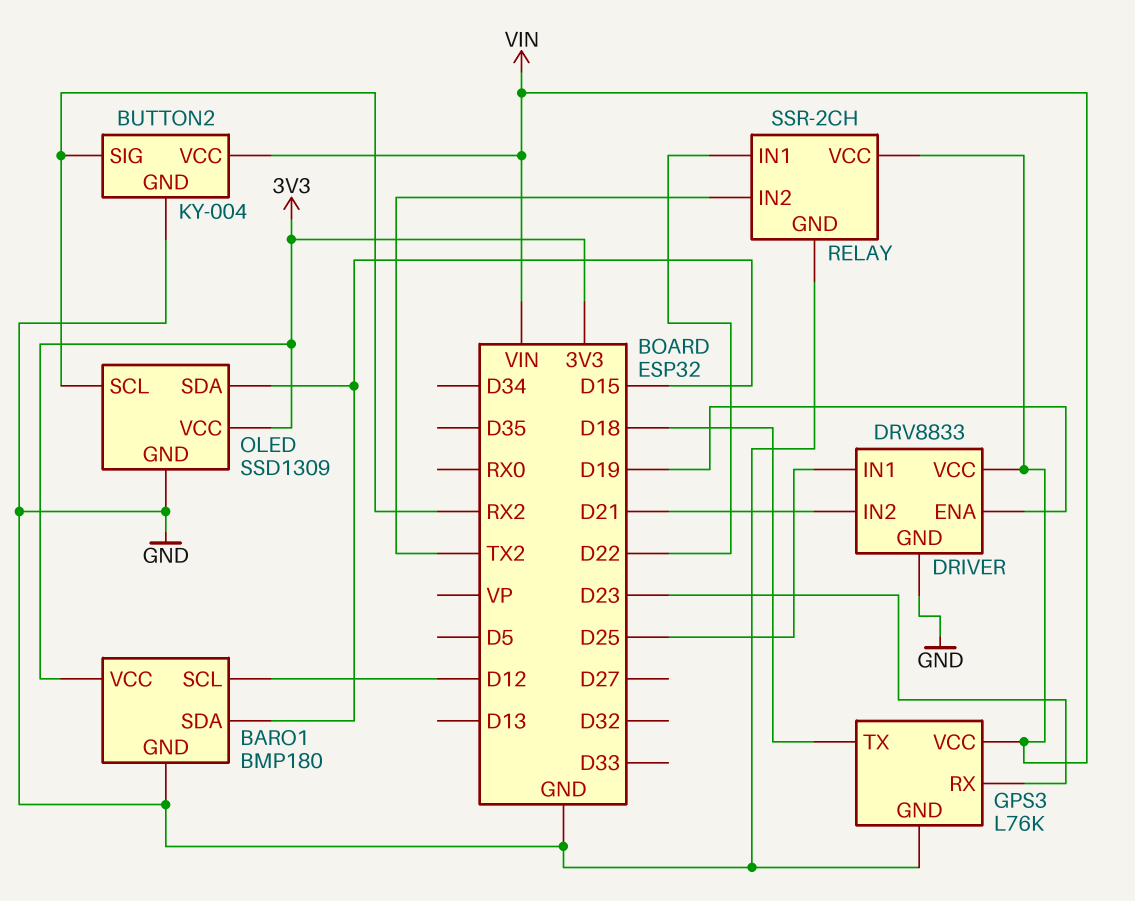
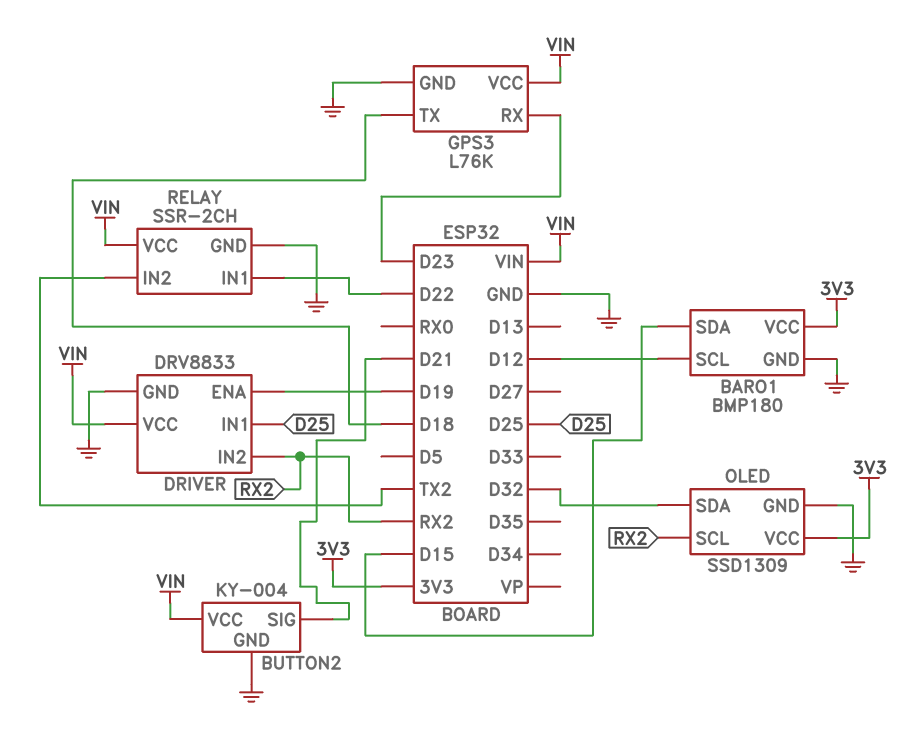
BUTTON2 pin SIG: RX2 -> D21
DRIVER pin IN2: D21 -> RX2
OLED pin SDA: D15 -> D32

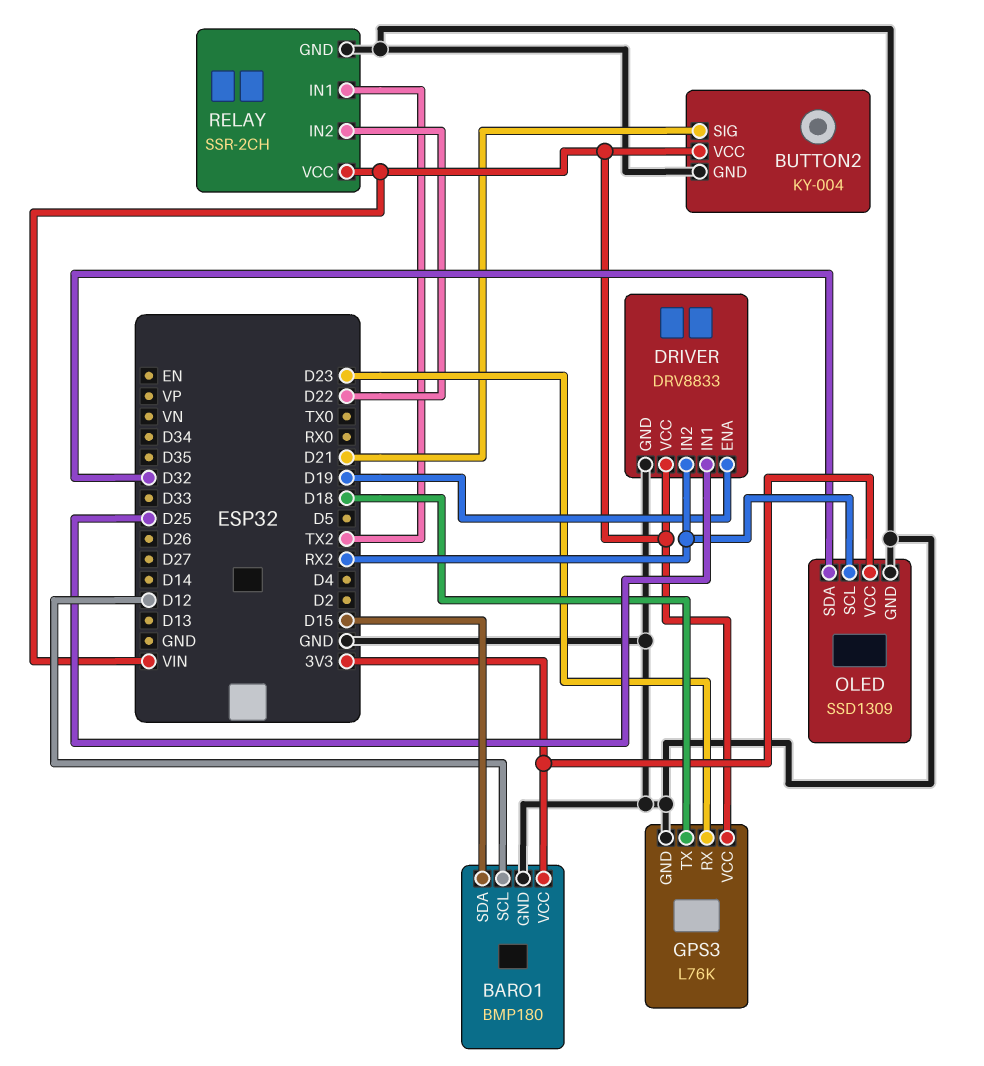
RELAY pin IN1: D22 -> TX2
RELAY pin IN2: TX2 -> D22

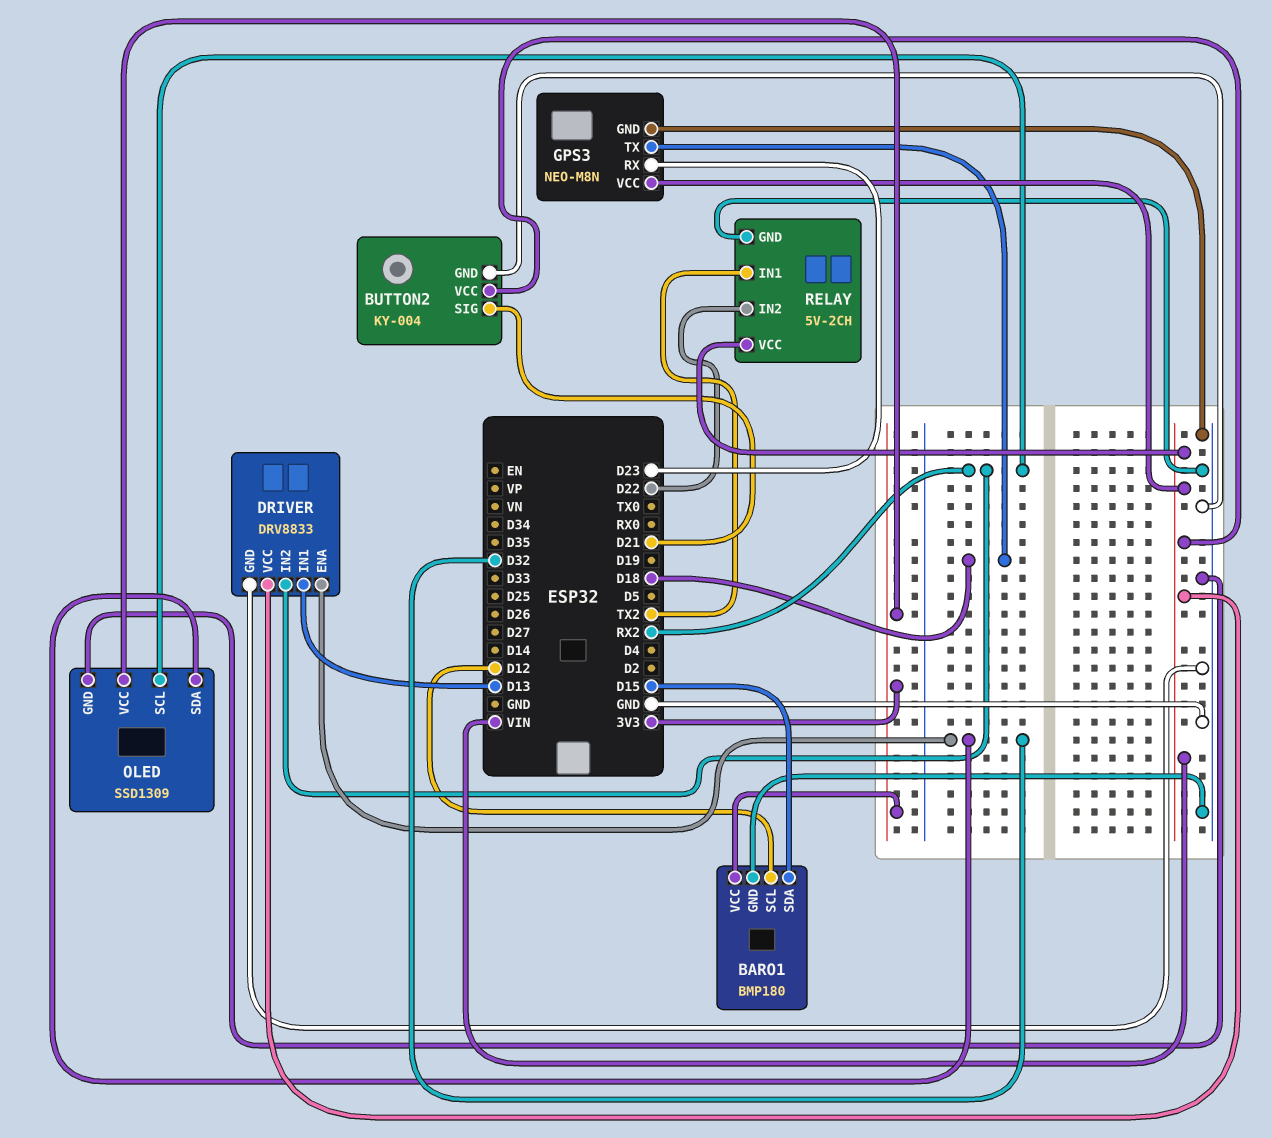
DRIVER pin ENA: D19 -> D32
DRIVER pin IN1: D25 -> D13
GPS3: L76K -> NEO-M8N
RELAY: SSR-2CH -> 5V-2CH

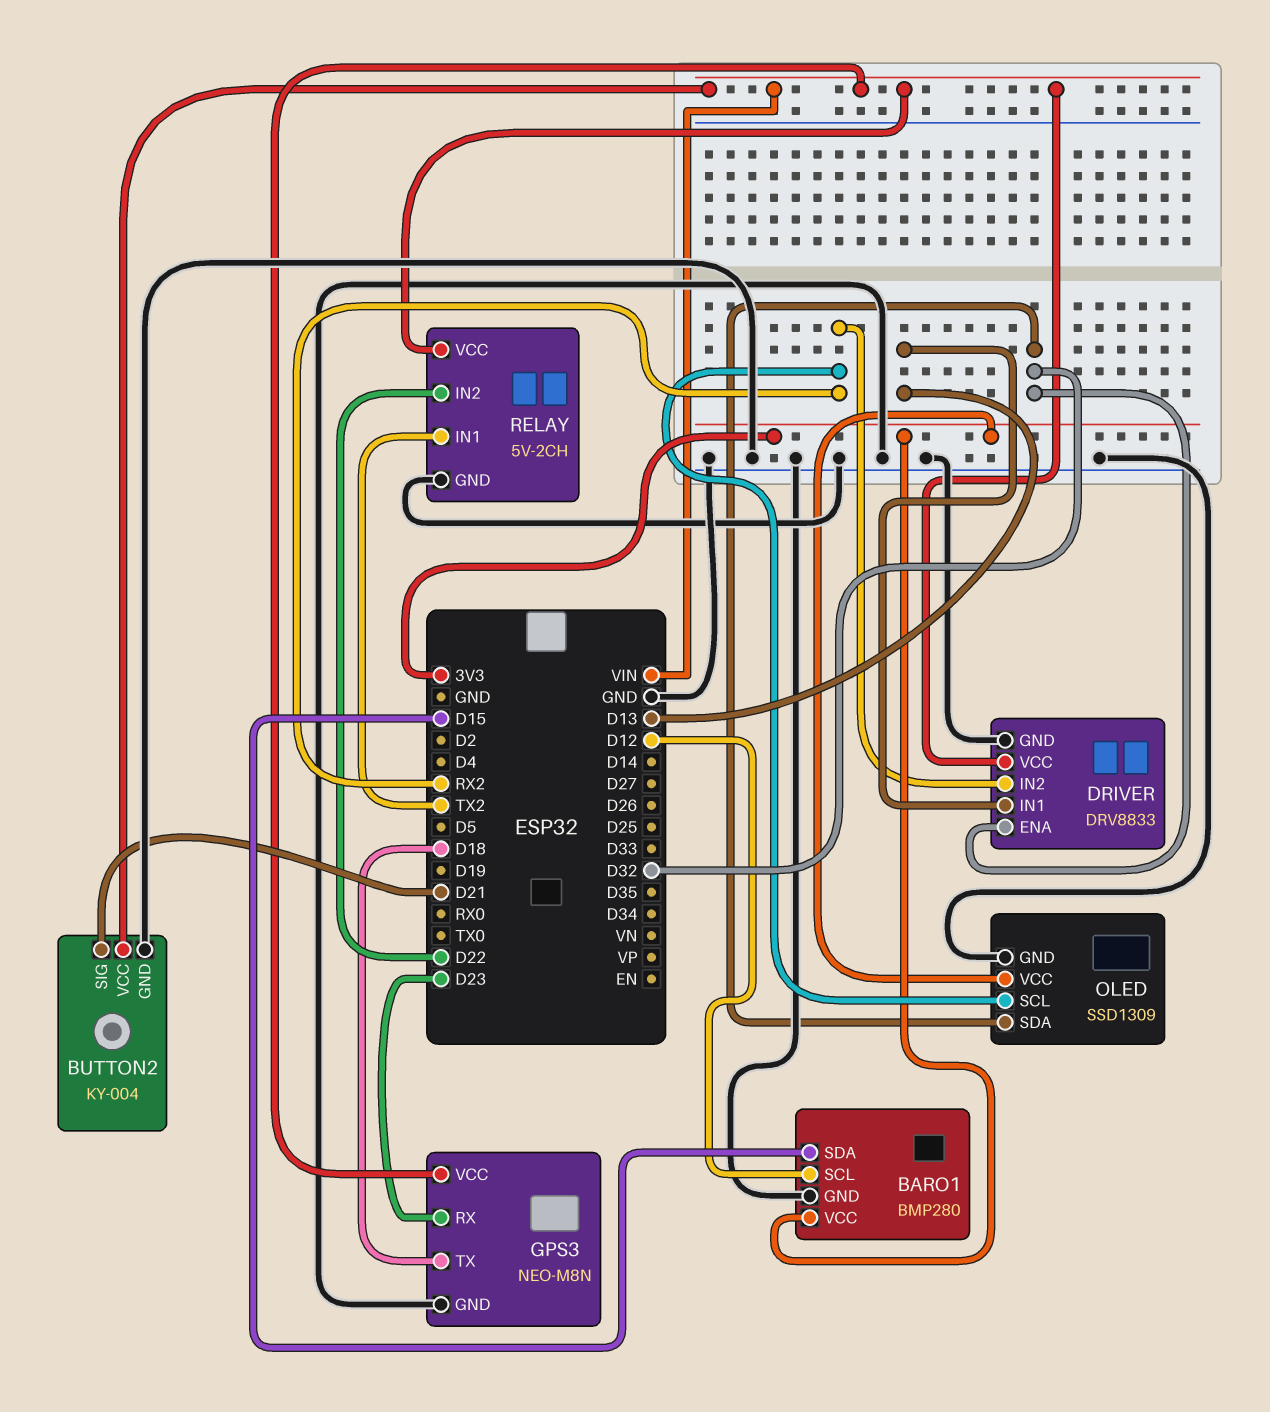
BARO1: BMP180 -> BMP280

